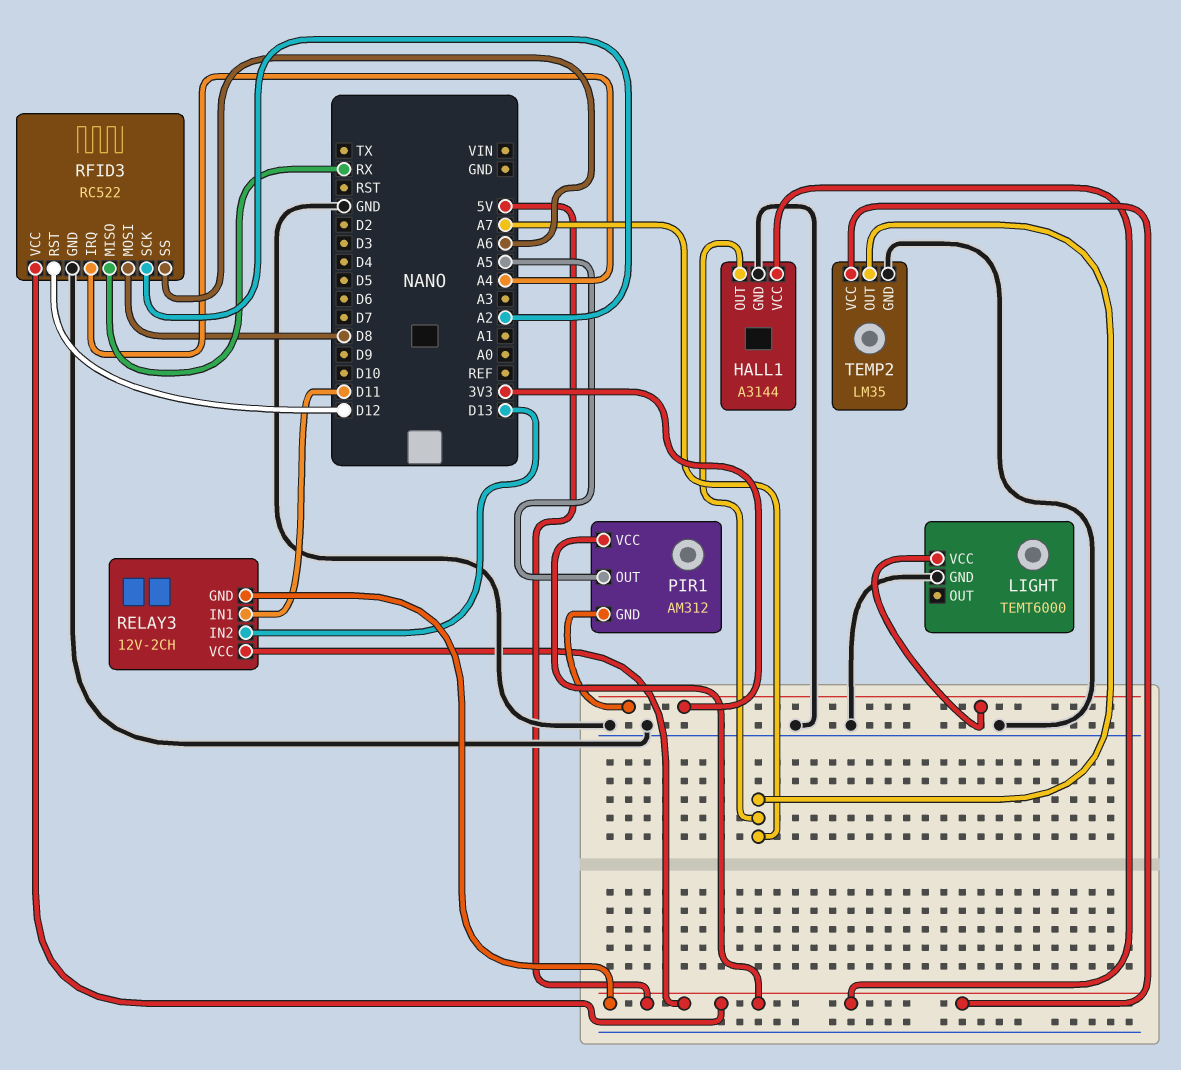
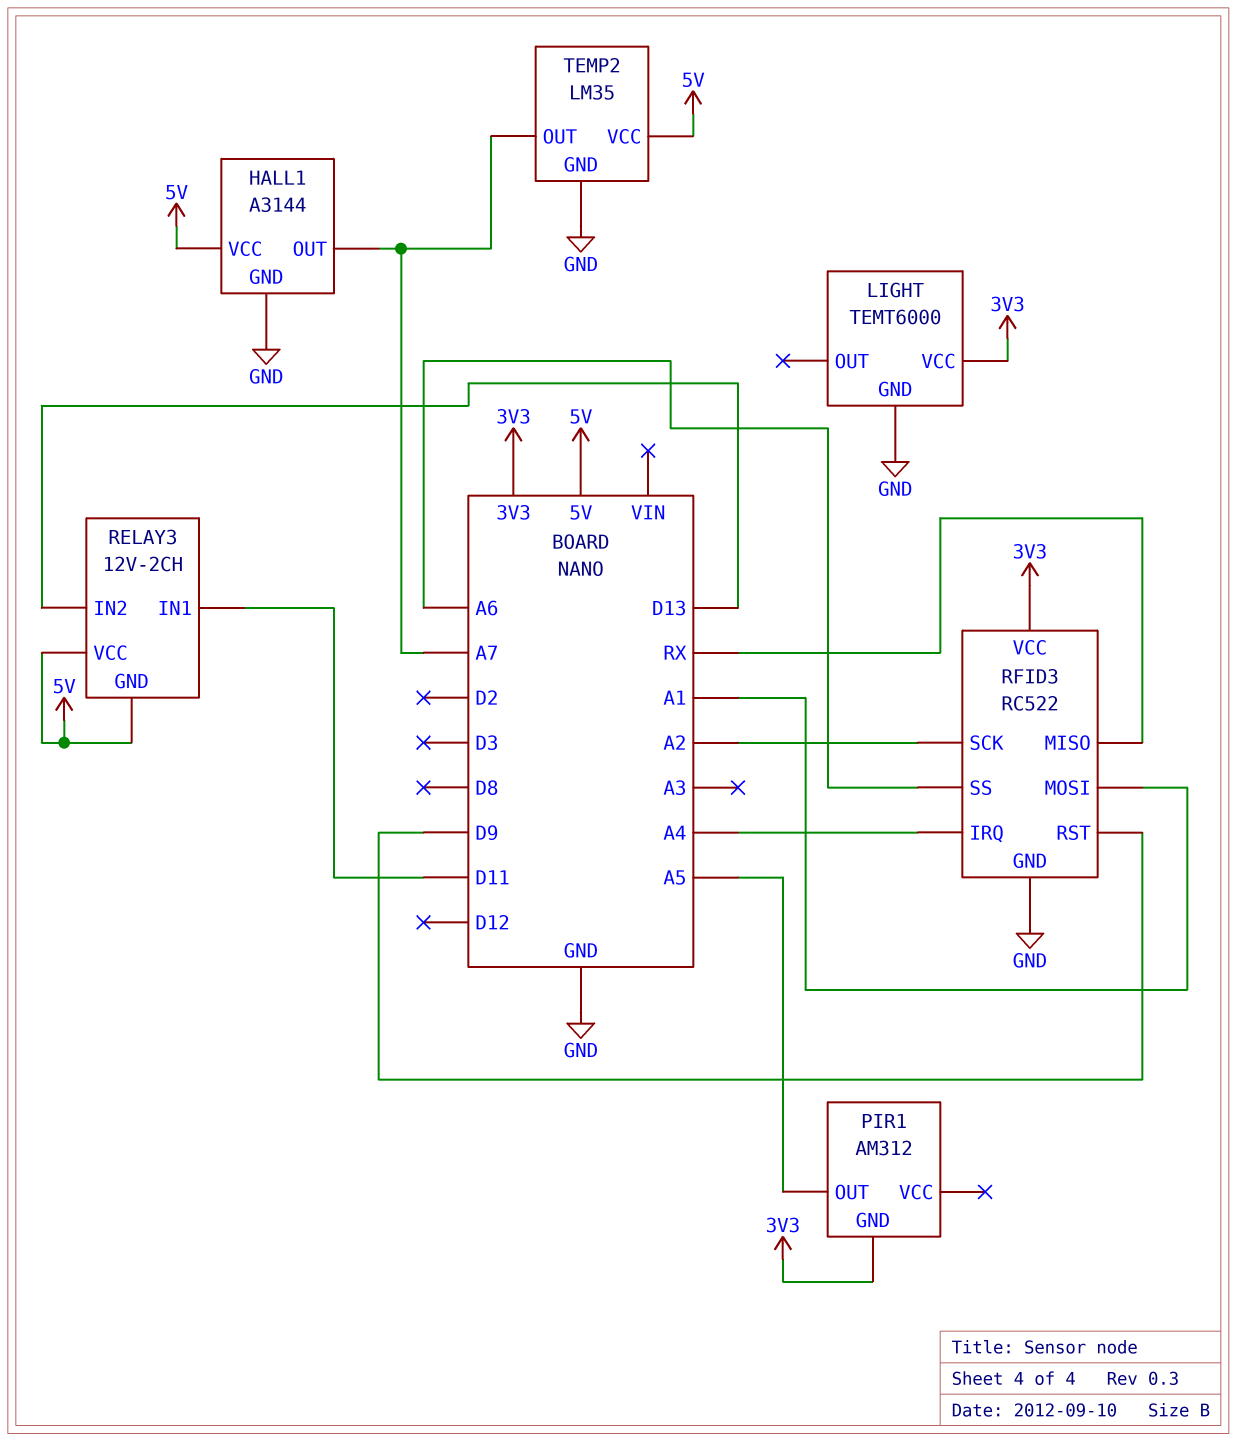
PIR1 pin VCC: 5V -> none
RFID3 pin MOSI: D8 -> A1
RFID3 pin RST: D12 -> D9
RFID3 pin VCC: 5V -> 3V3

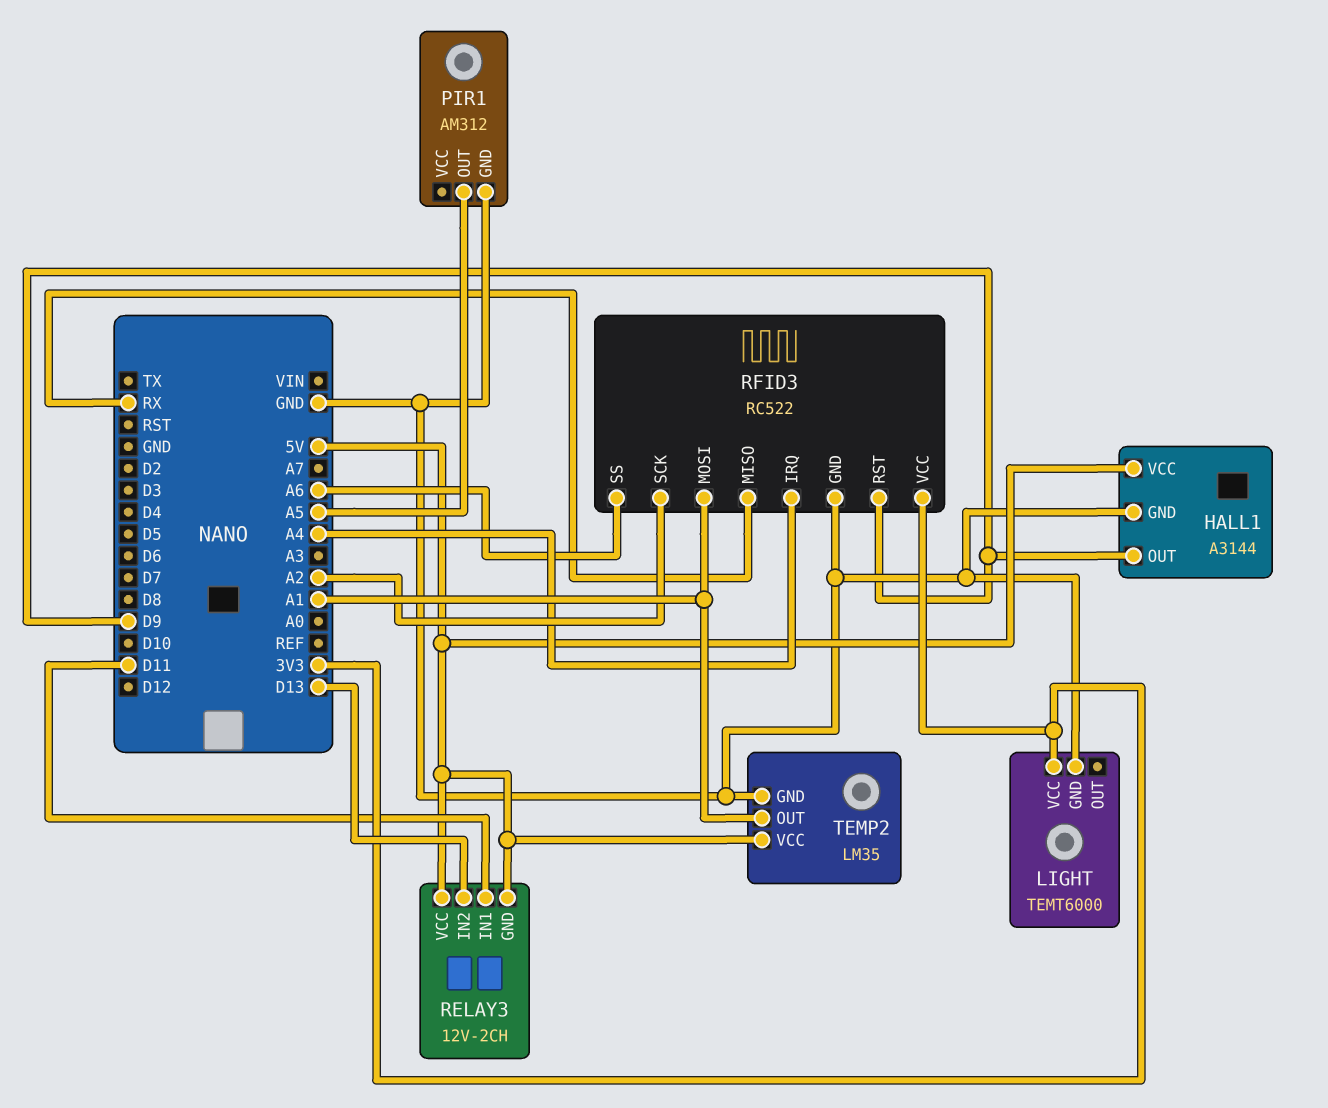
HALL1 pin OUT: A7 -> D9
PIR1 pin GND: 3V3 -> GND
TEMP2 pin OUT: A7 -> A1

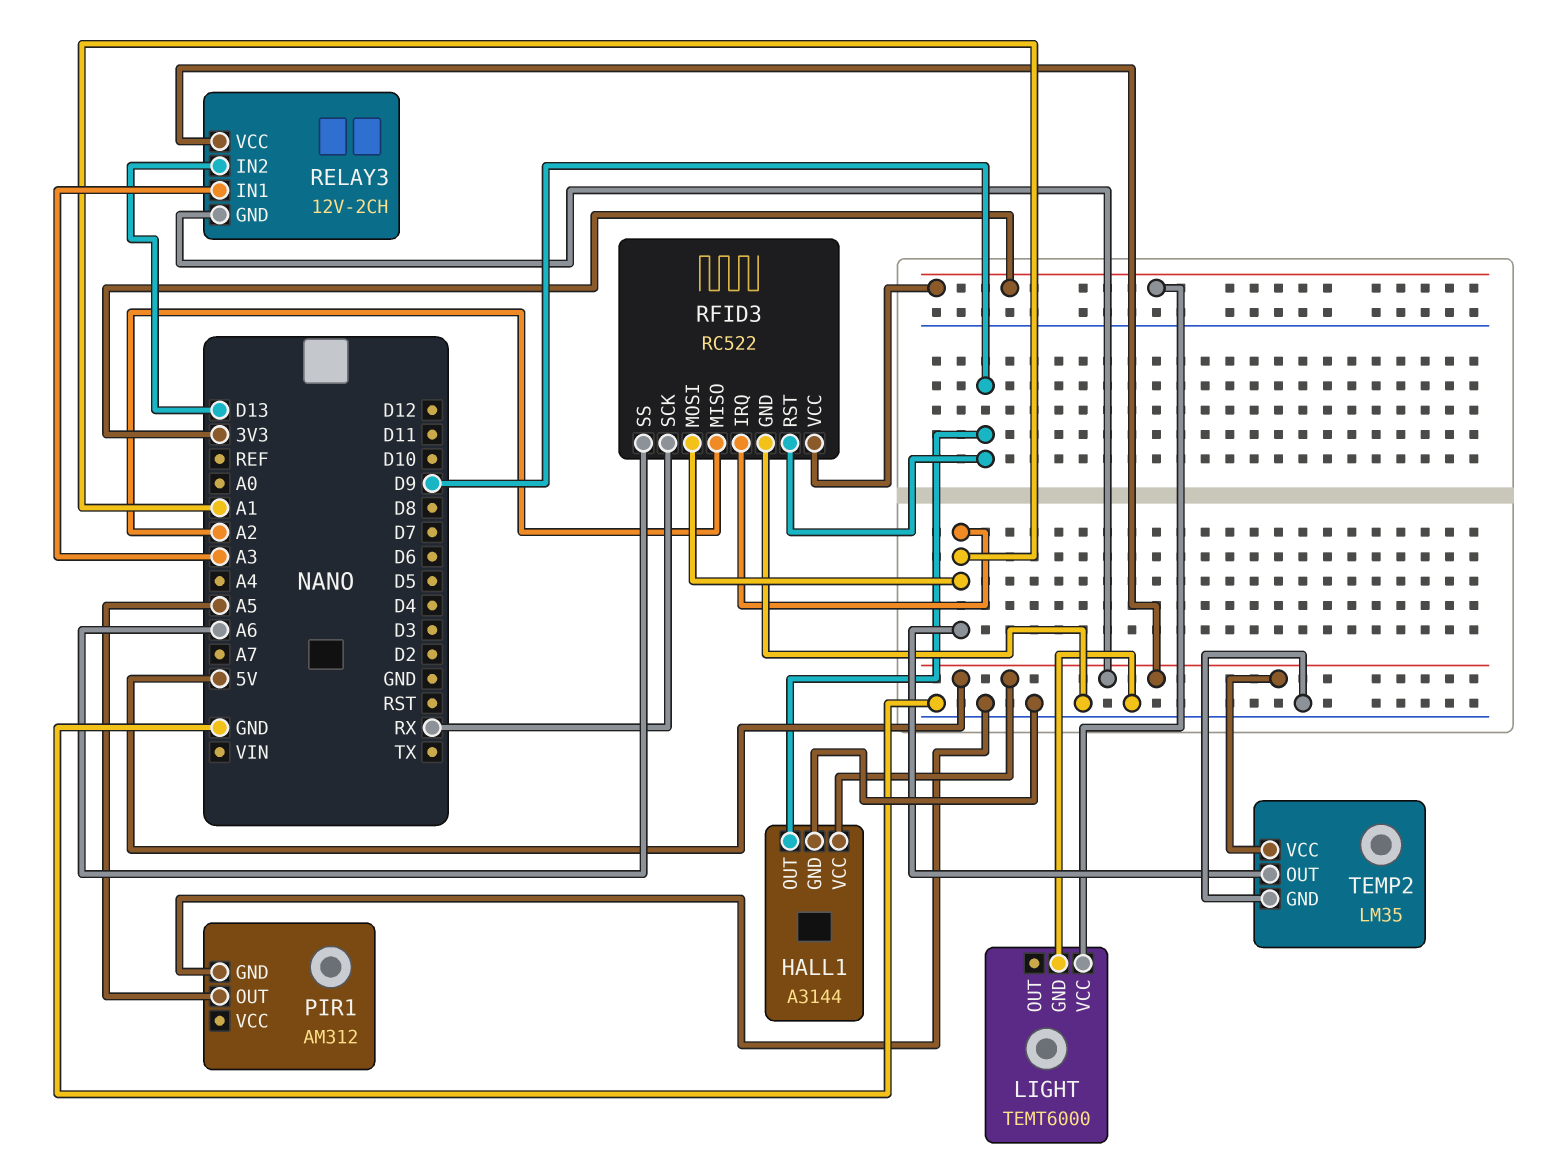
RELAY3 pin IN1: D11 -> A3
RFID3 pin IRQ: A4 -> A1
RFID3 pin MISO: RX -> A2
RFID3 pin SCK: A2 -> RX

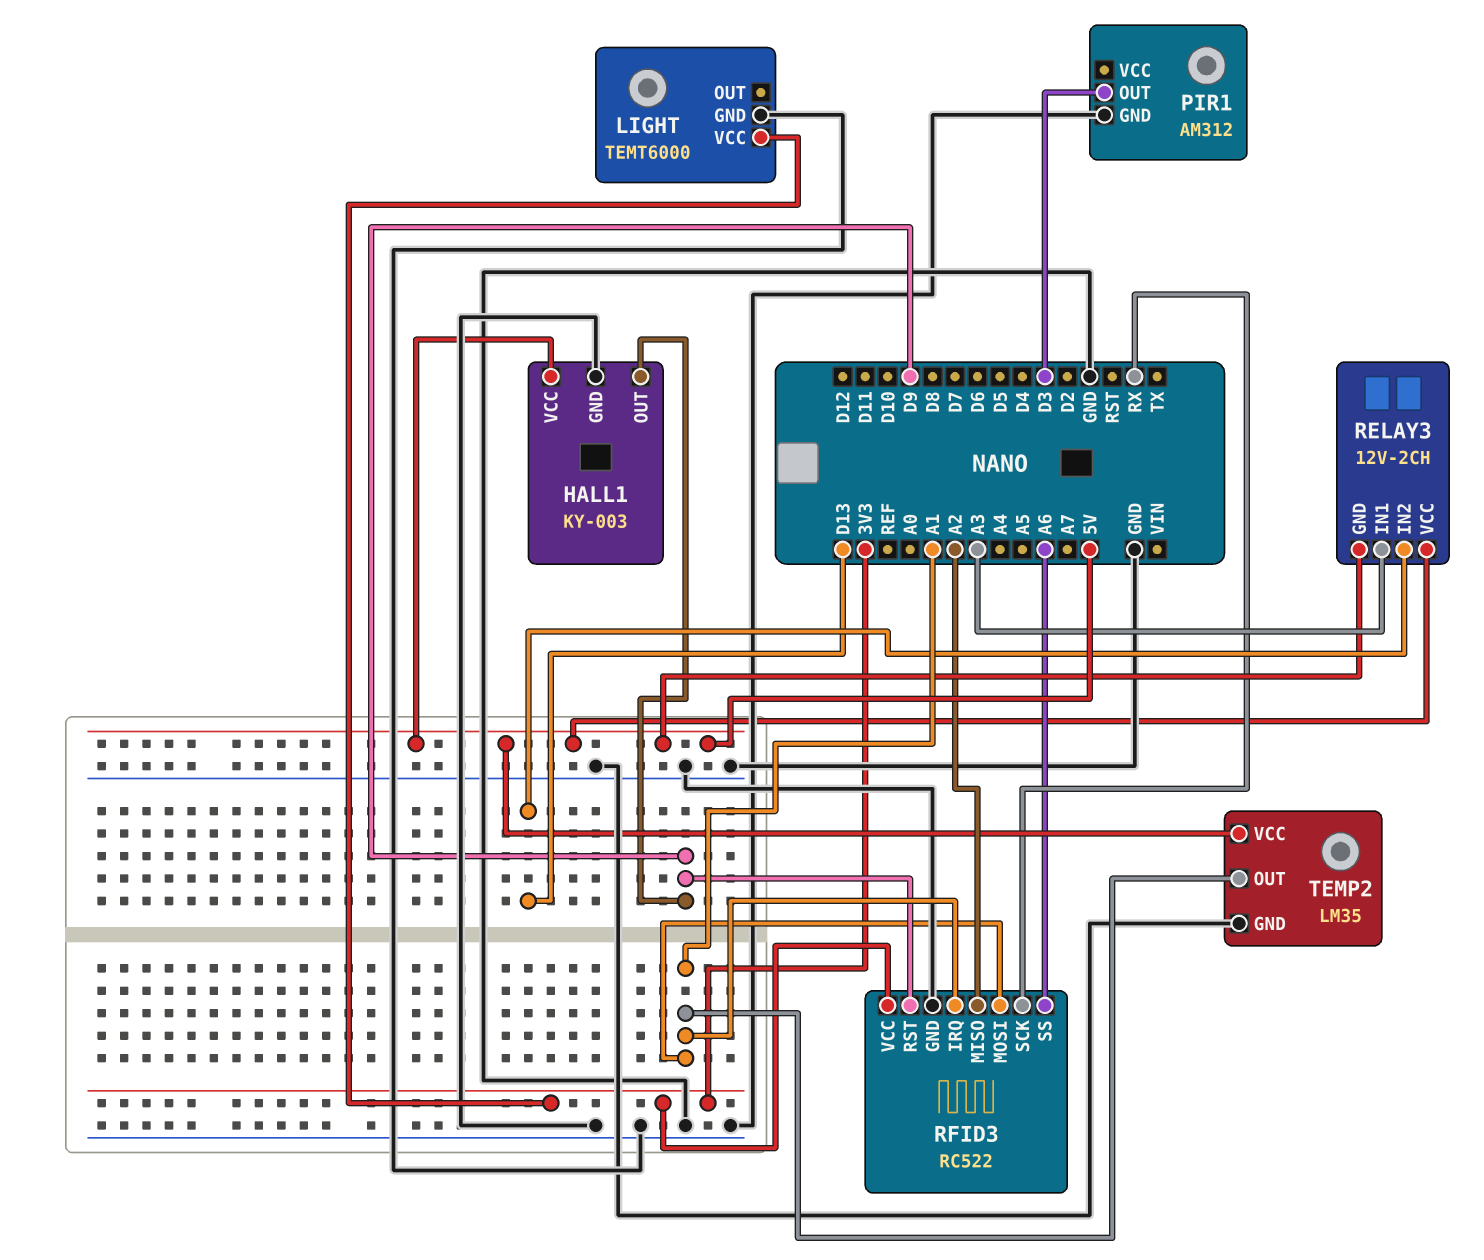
HALL1: A3144 -> KY-003
PIR1 pin OUT: A5 -> D3

